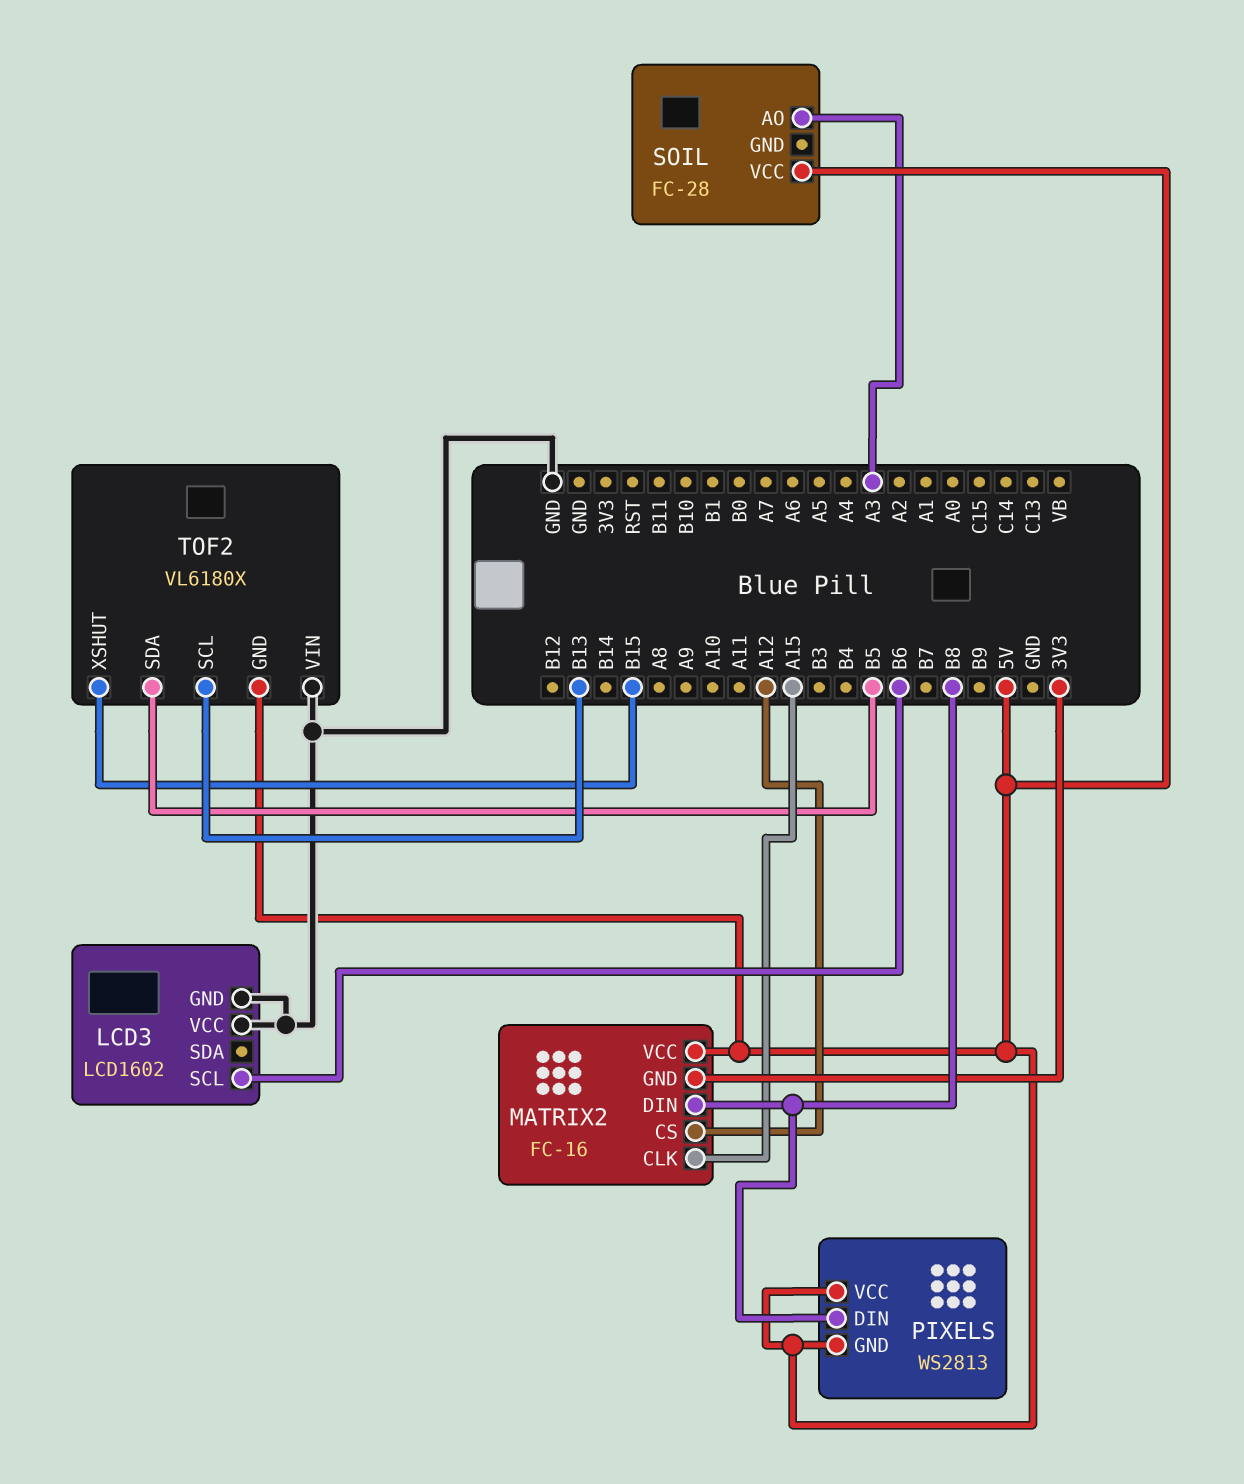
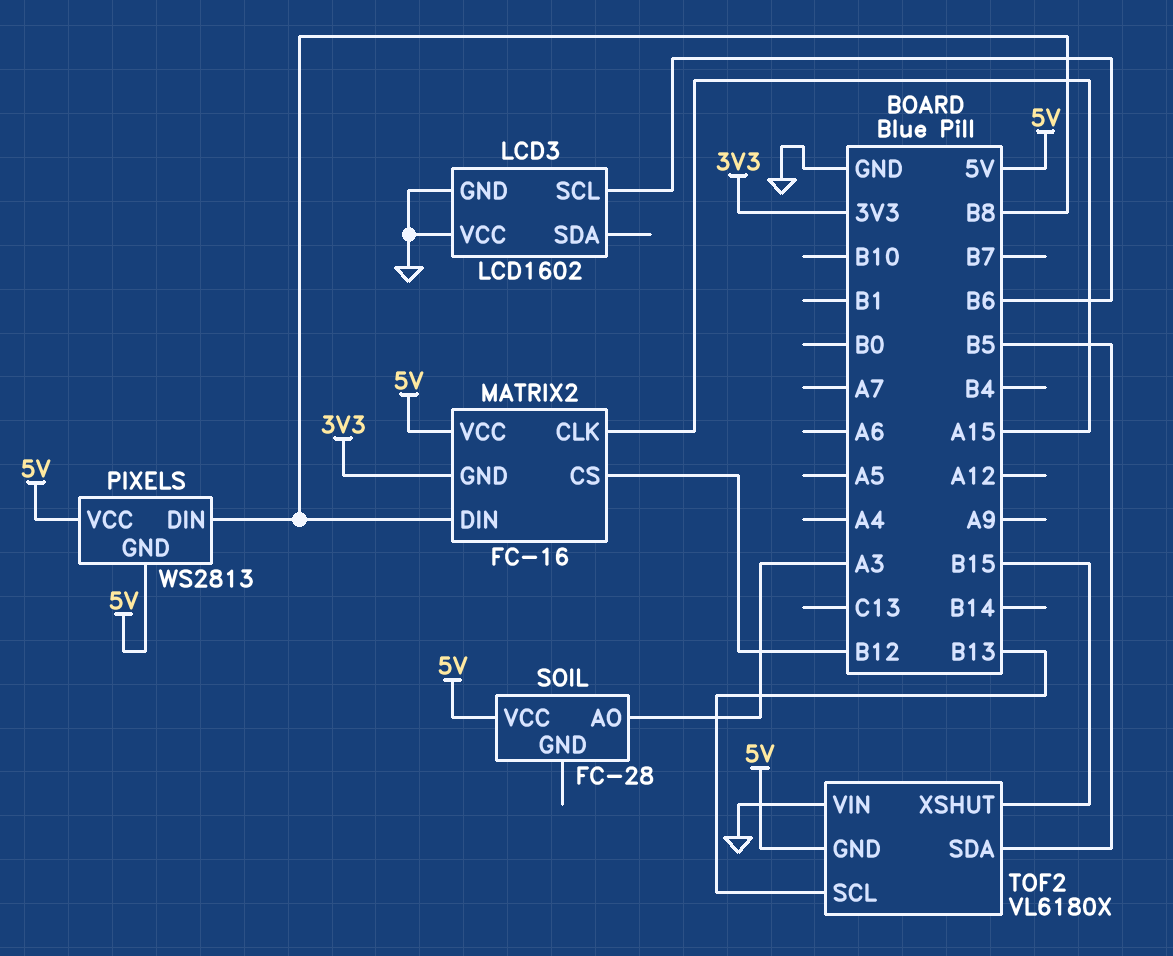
MATRIX2 pin CS: A12 -> B12

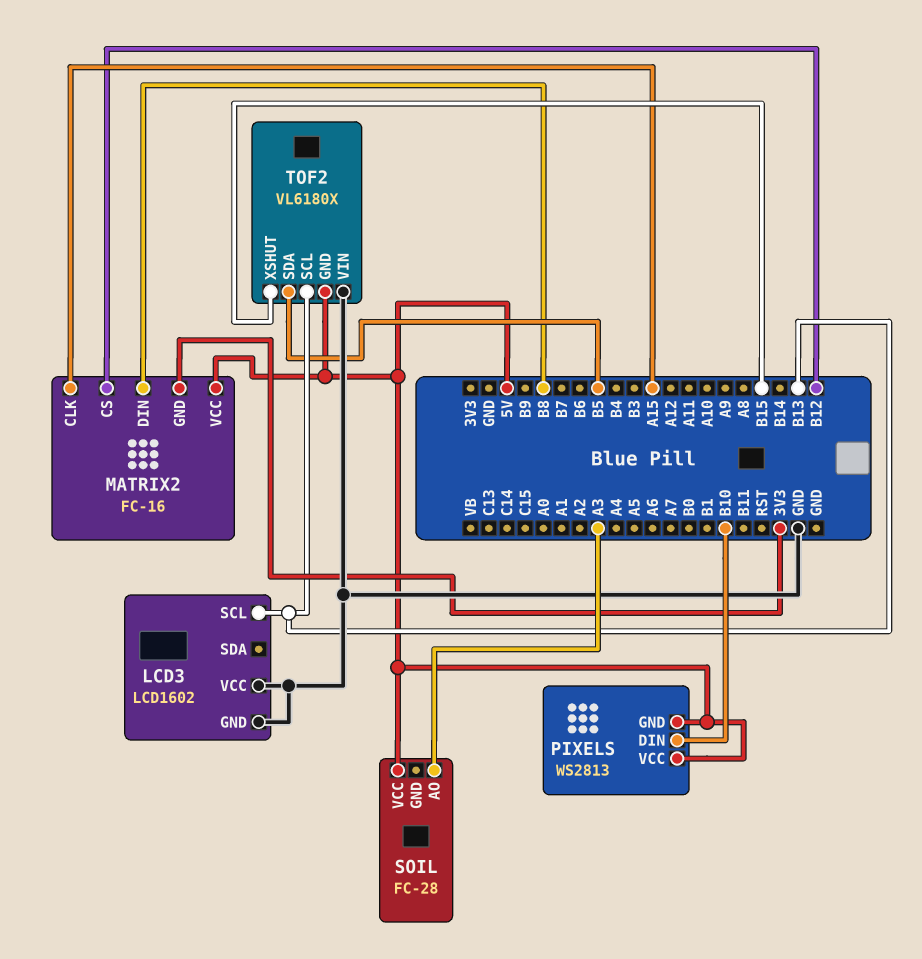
LCD3 pin SCL: B6 -> B13
PIXELS pin DIN: B8 -> B10

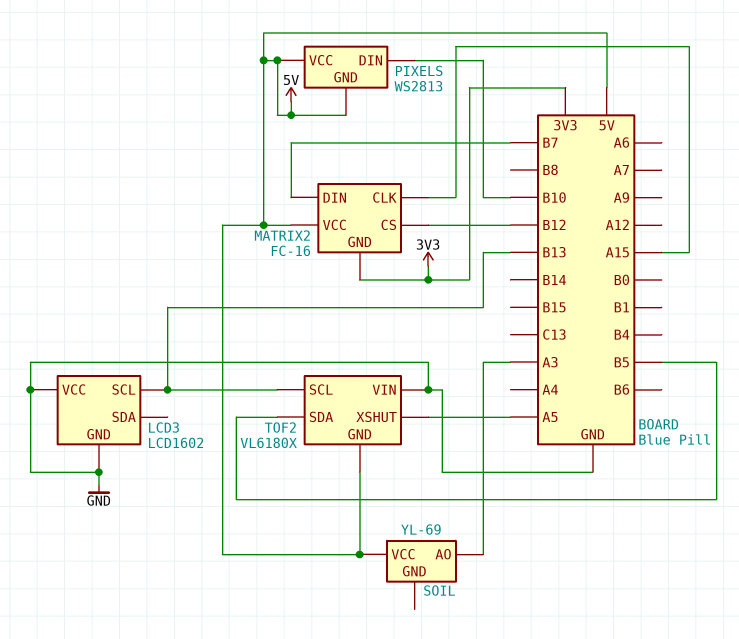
MATRIX2 pin DIN: B8 -> B7
SOIL: FC-28 -> YL-69
TOF2 pin XSHUT: B15 -> A5

